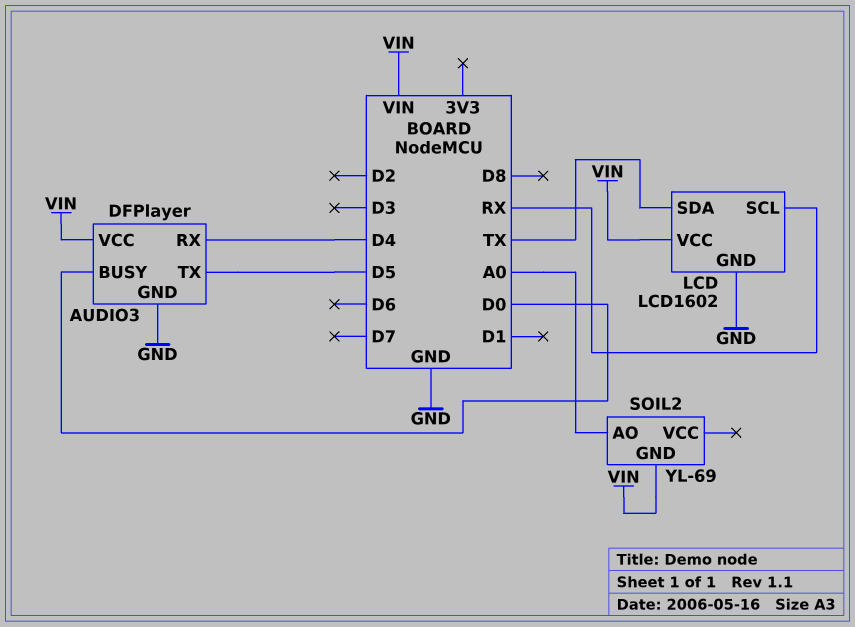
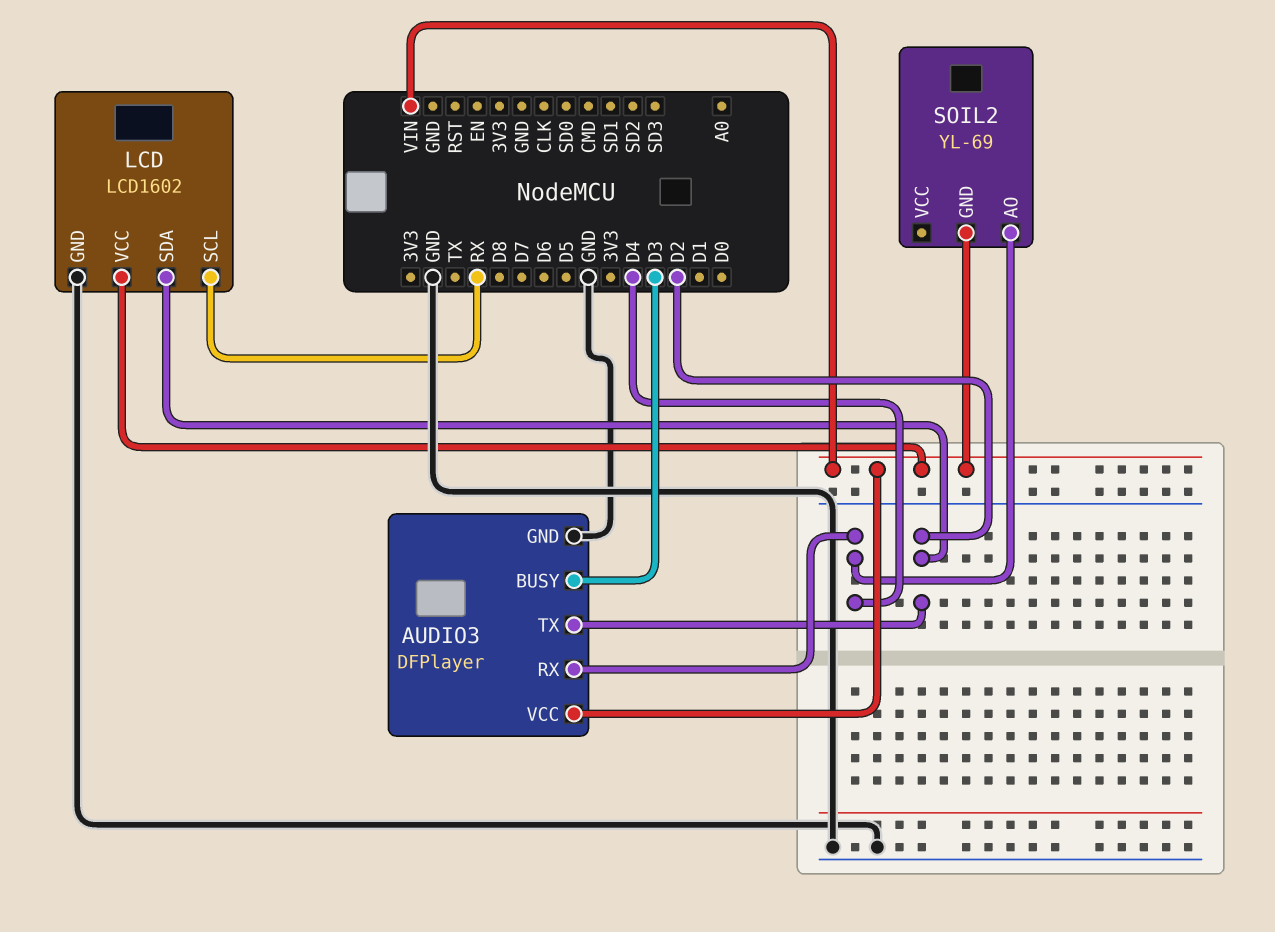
AUDIO3 pin BUSY: D0 -> D3
AUDIO3 pin TX: D5 -> D2
LCD pin SDA: TX -> D2
SOIL2 pin AO: A0 -> D4

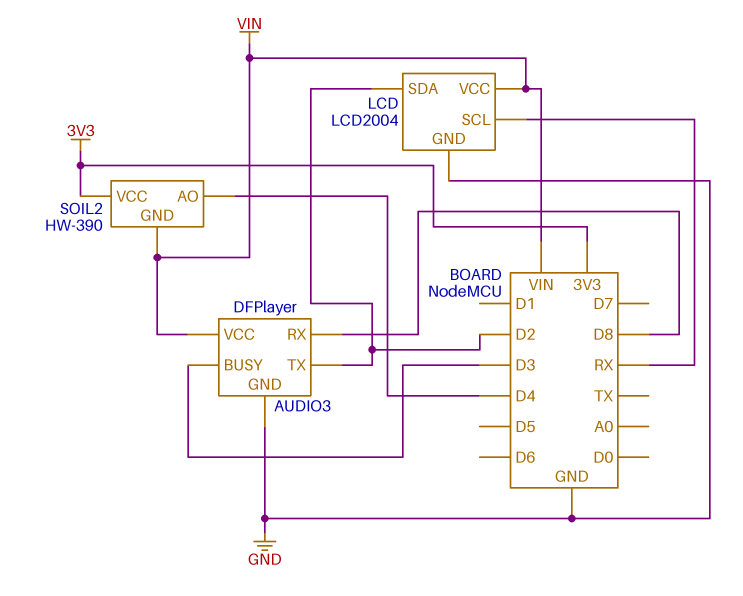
AUDIO3 pin RX: D4 -> D8
LCD: LCD1602 -> LCD2004
SOIL2: YL-69 -> HW-390
SOIL2 pin VCC: none -> 3V3

